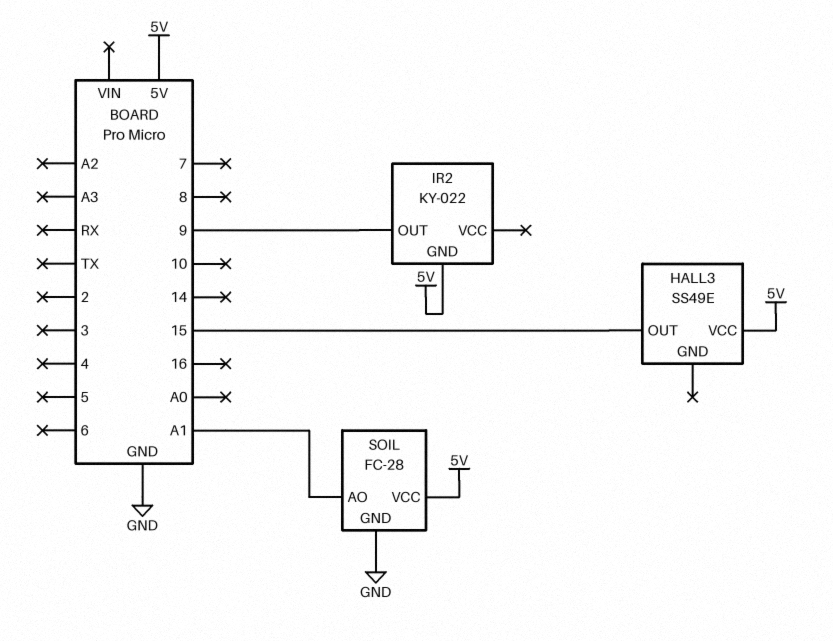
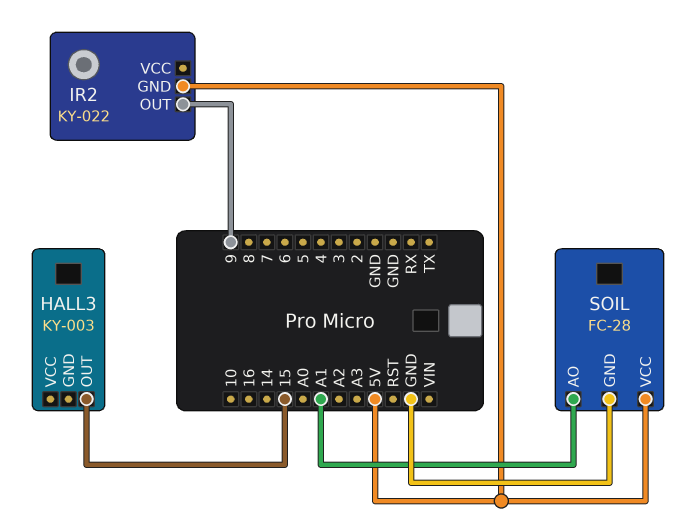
HALL3: SS49E -> KY-003
HALL3 pin VCC: 5V -> none

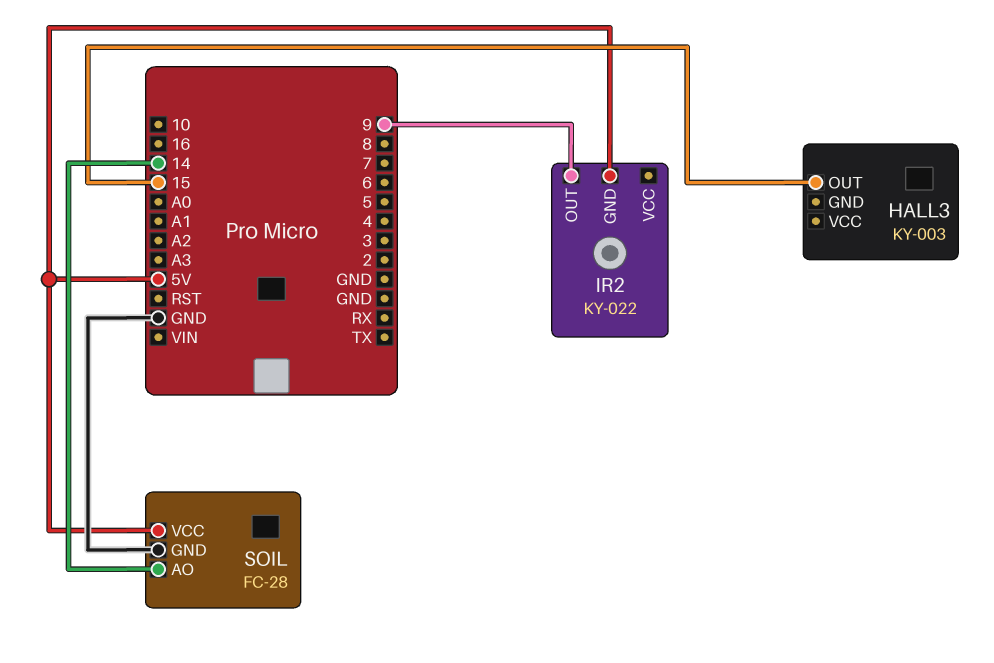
SOIL pin AO: A1 -> 14

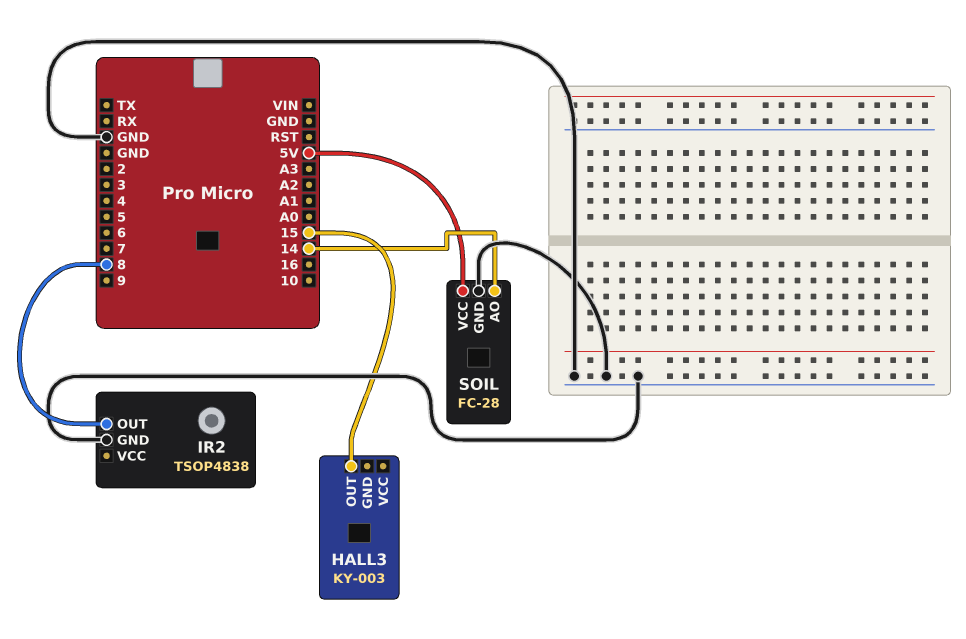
IR2: KY-022 -> TSOP4838
IR2 pin GND: 5V -> GND
IR2 pin OUT: 9 -> 8

